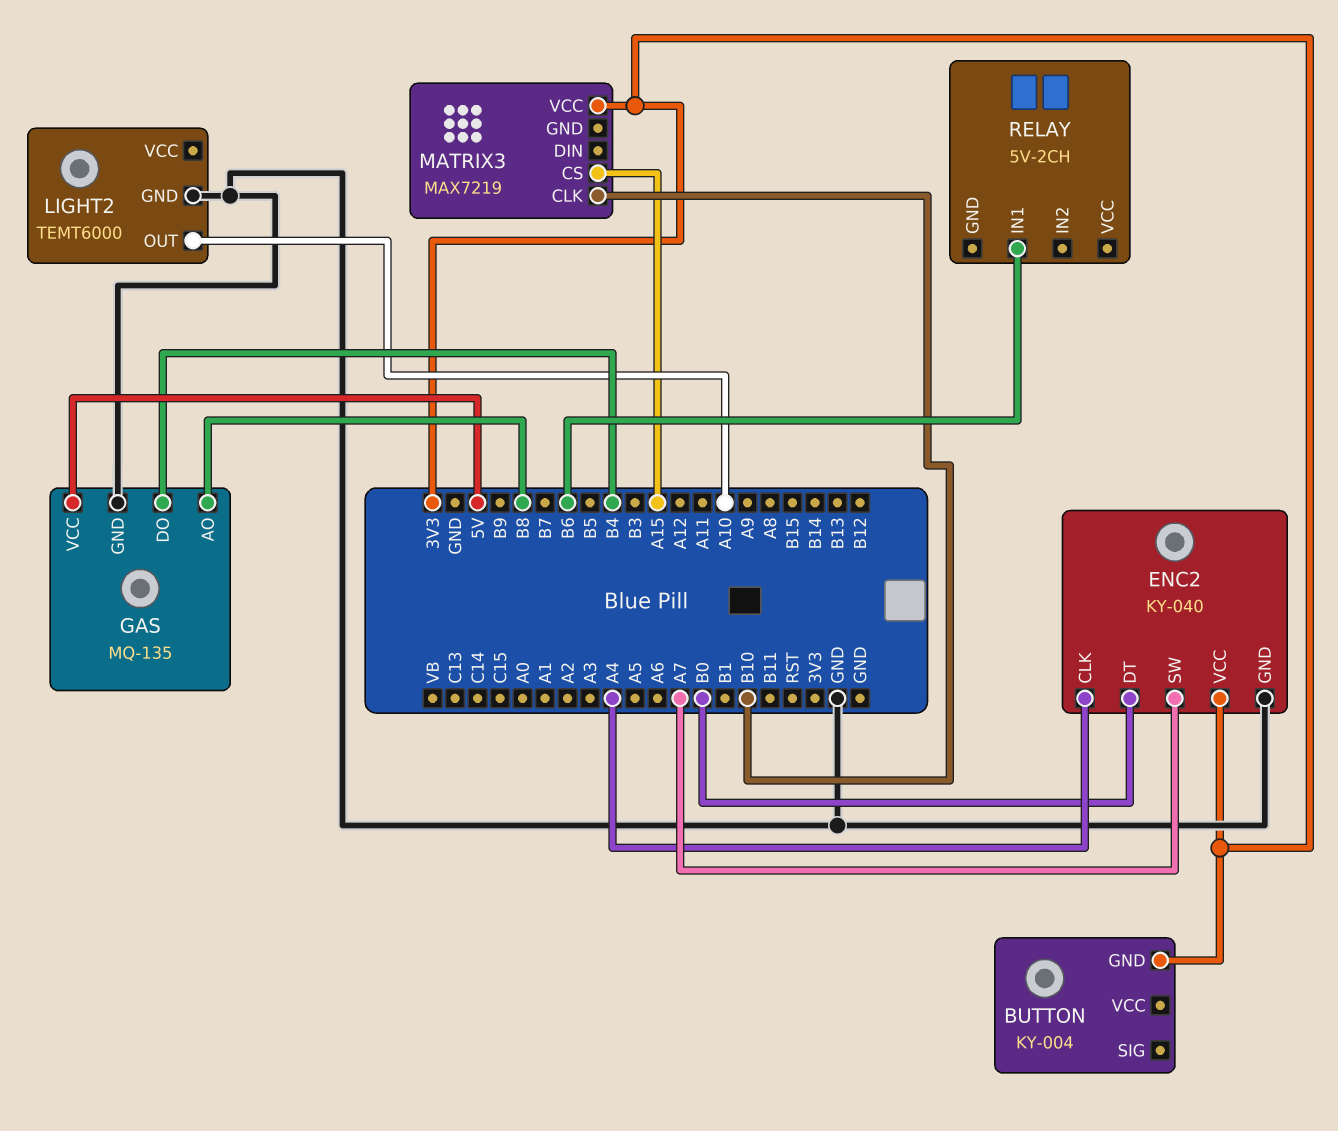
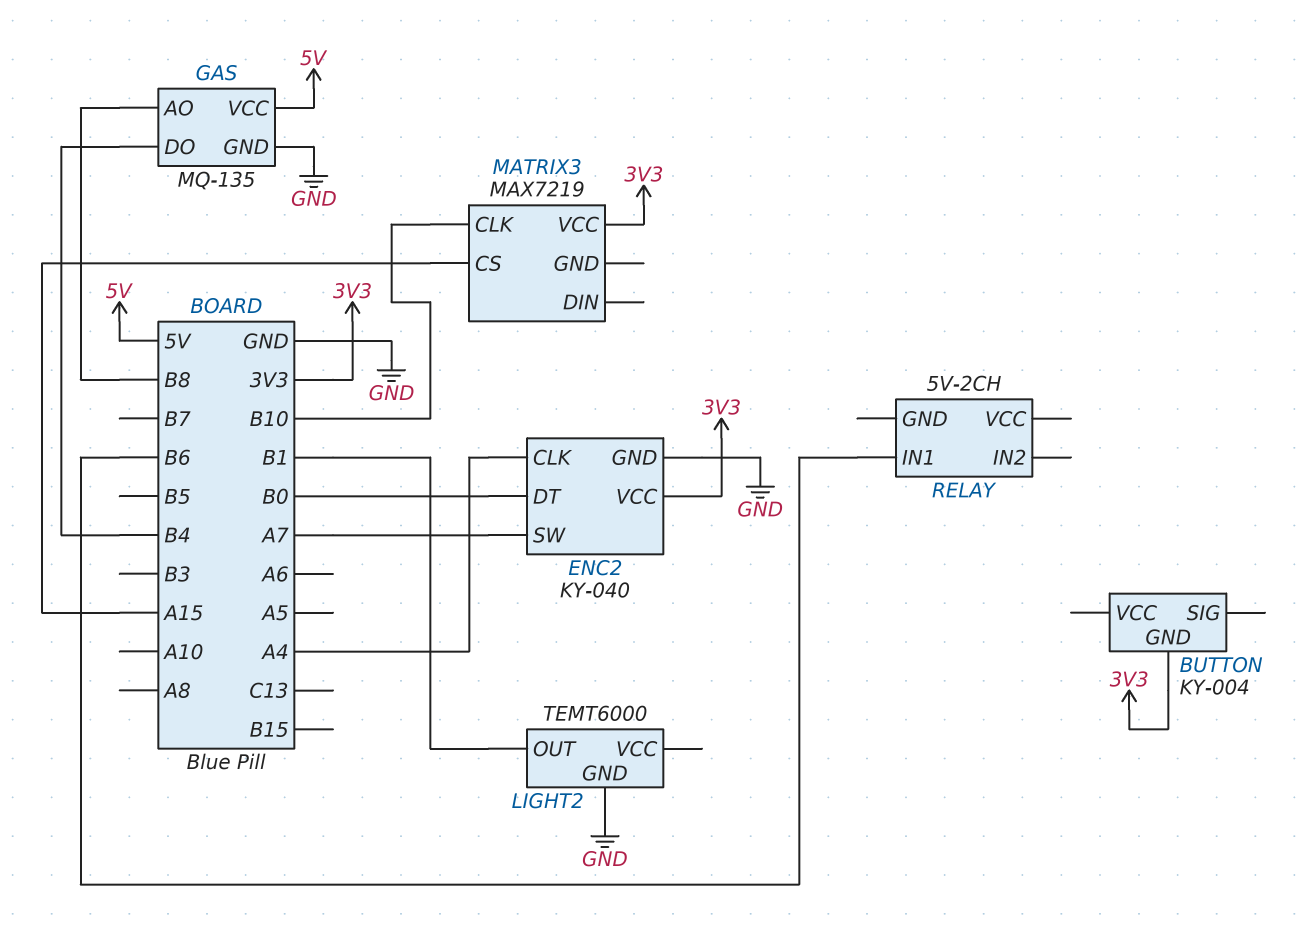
LIGHT2 pin OUT: A10 -> B1

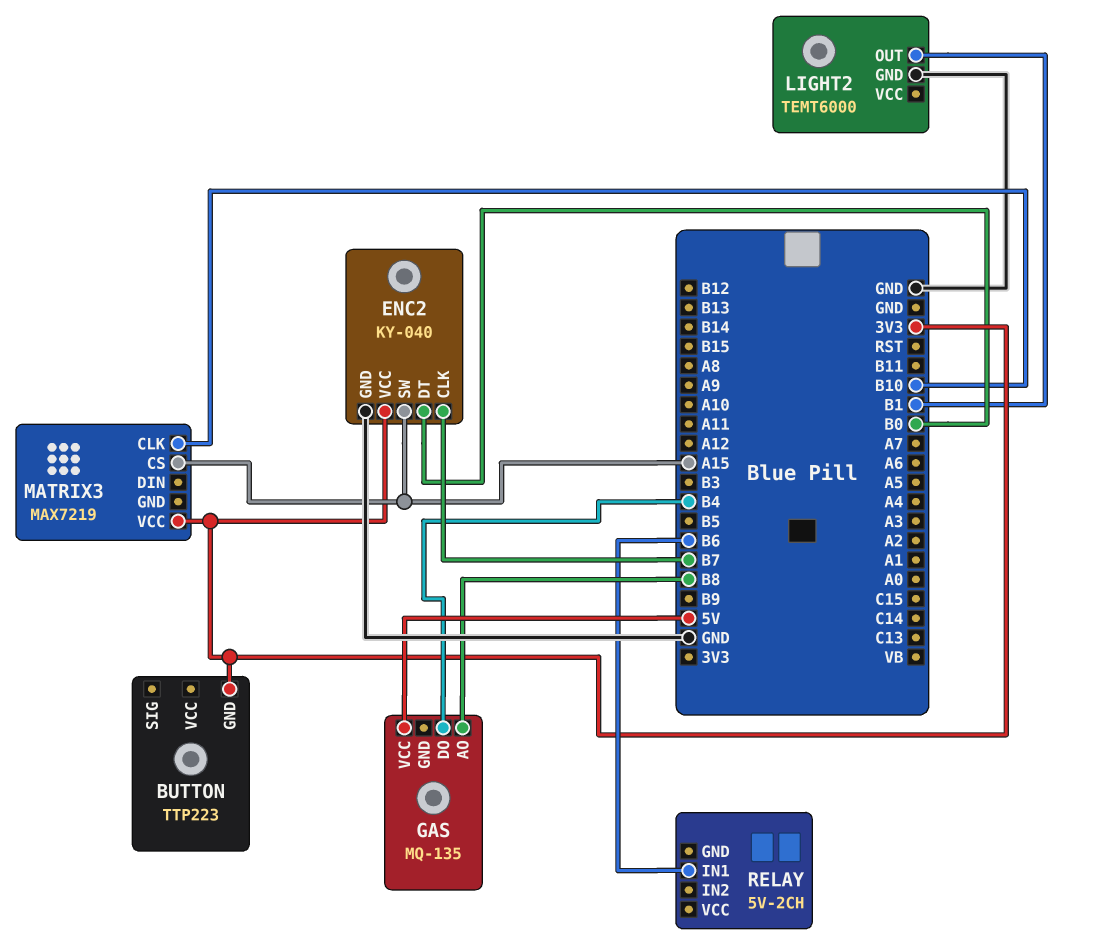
BUTTON: KY-004 -> TTP223
ENC2 pin CLK: A4 -> B7
ENC2 pin SW: A7 -> A15
GAS pin GND: GND -> none

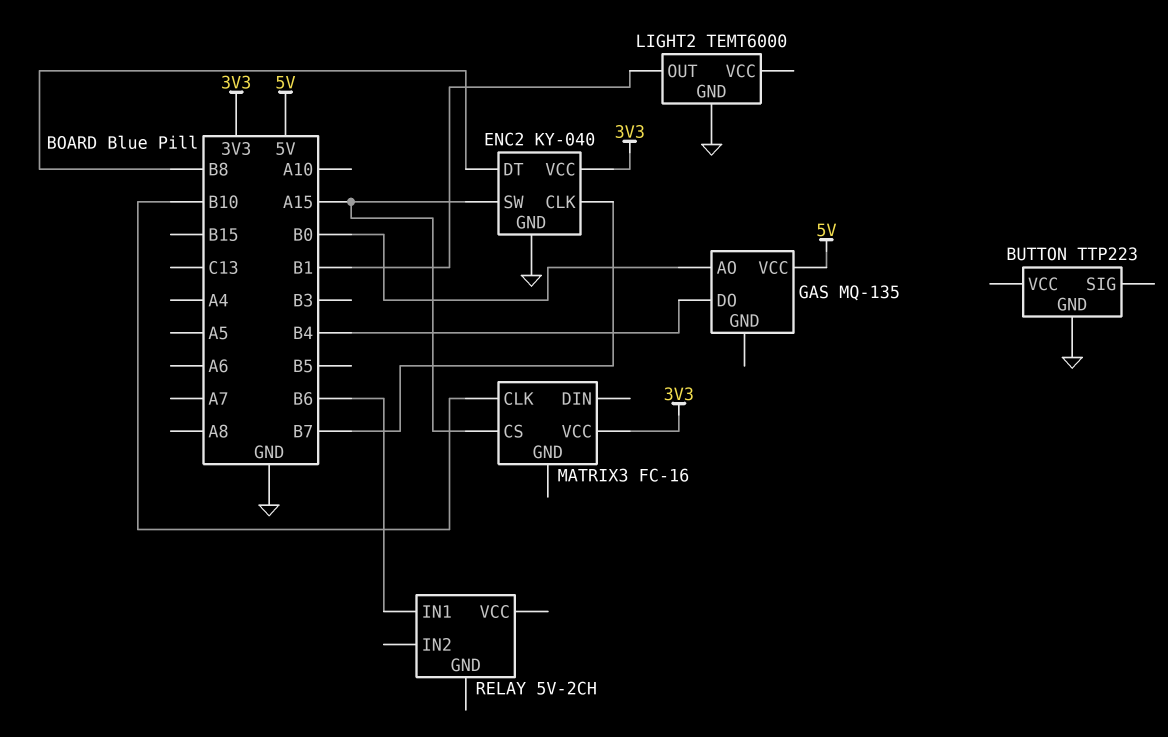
BUTTON pin GND: 3V3 -> GND
ENC2 pin DT: B0 -> B8
GAS pin AO: B8 -> B0
MATRIX3: MAX7219 -> FC-16

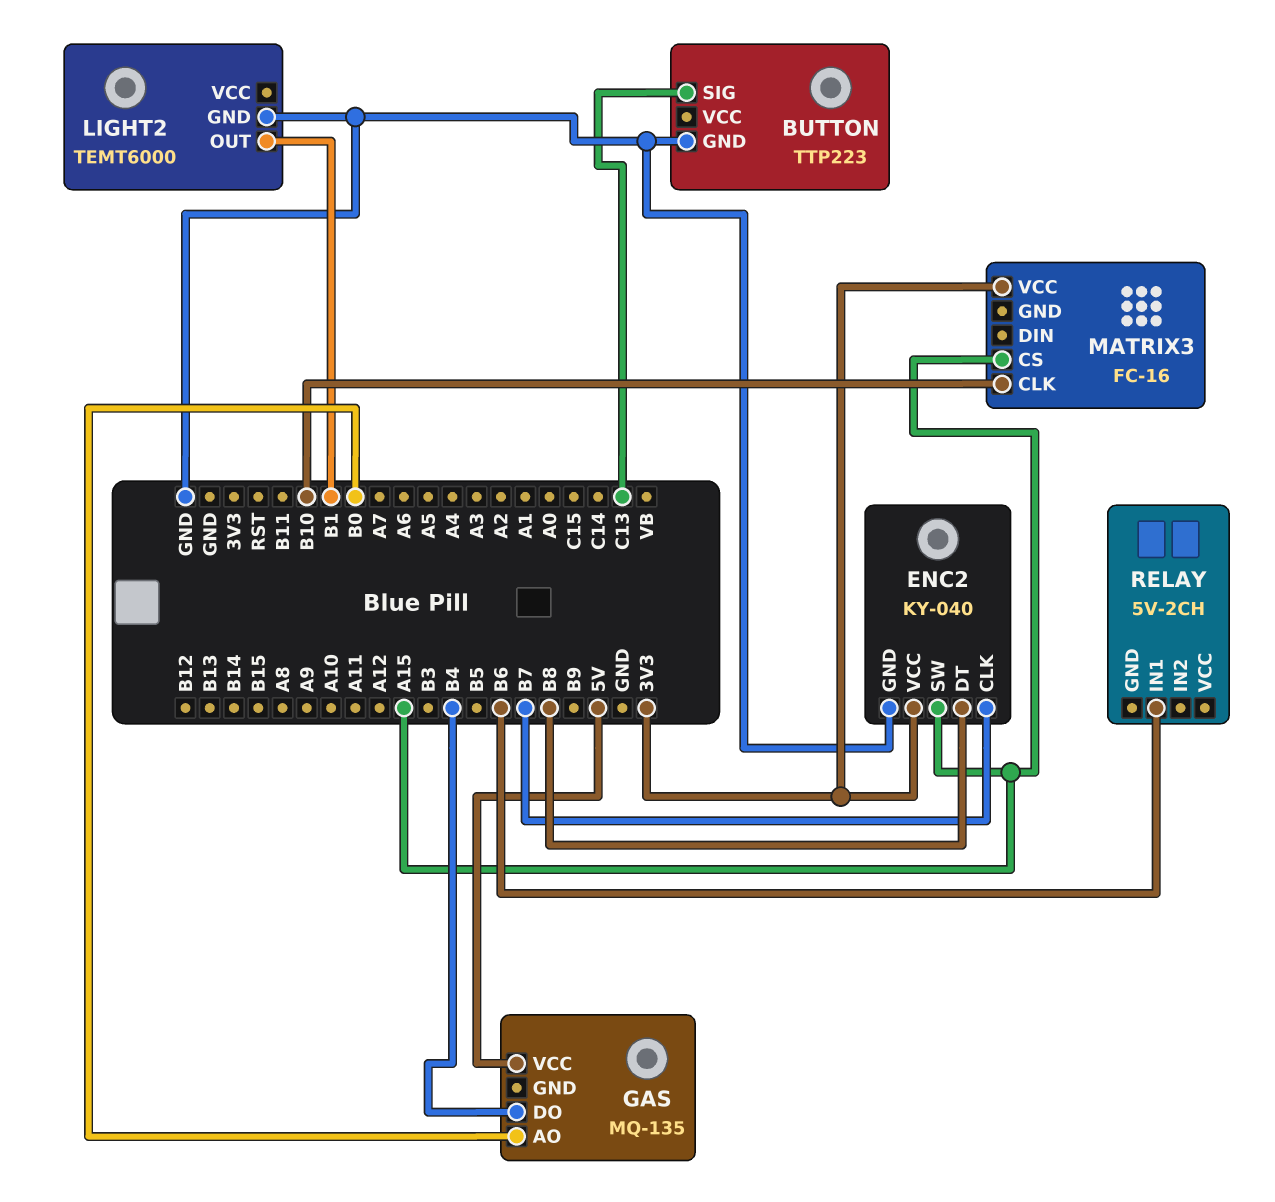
BUTTON pin SIG: none -> C13

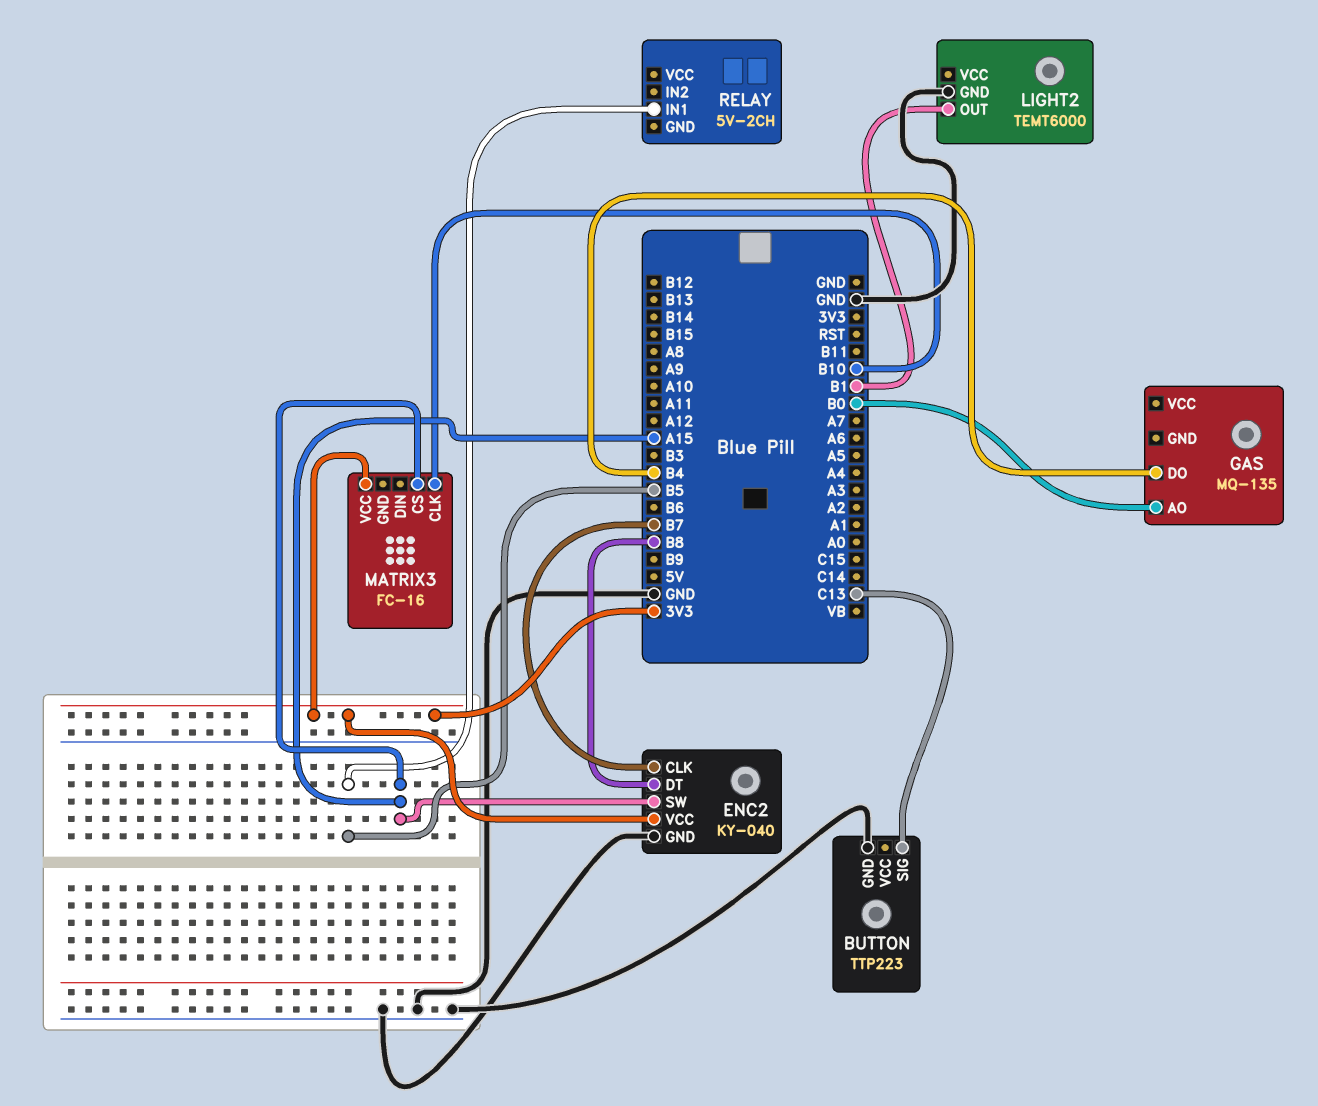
GAS pin VCC: 5V -> none
RELAY pin IN1: B6 -> B5

